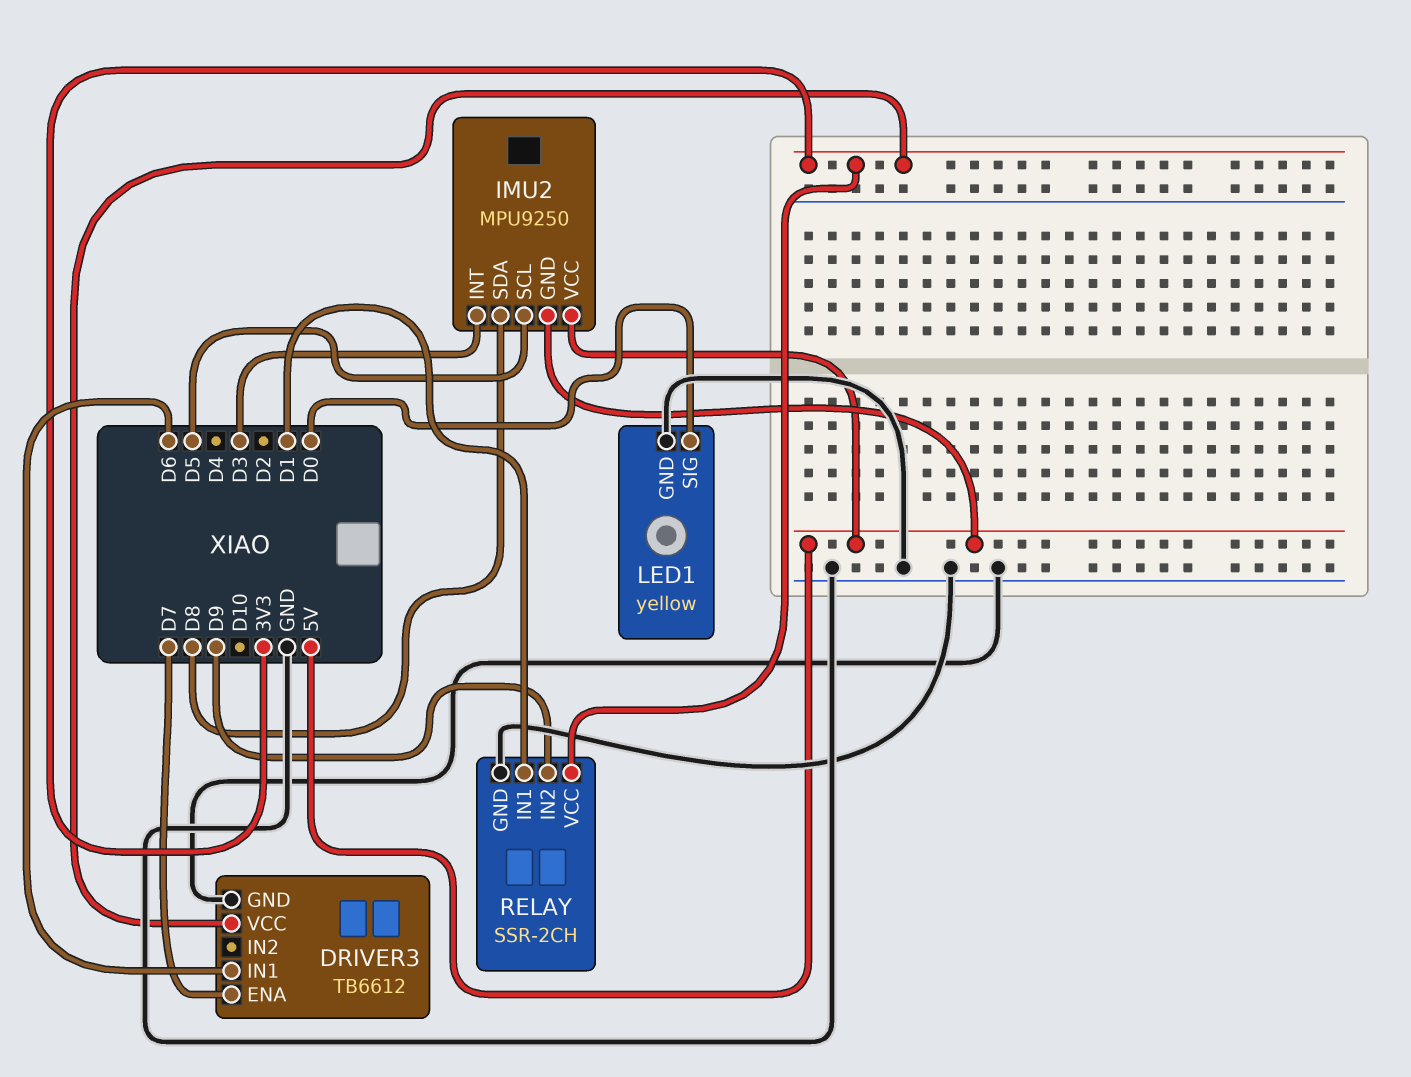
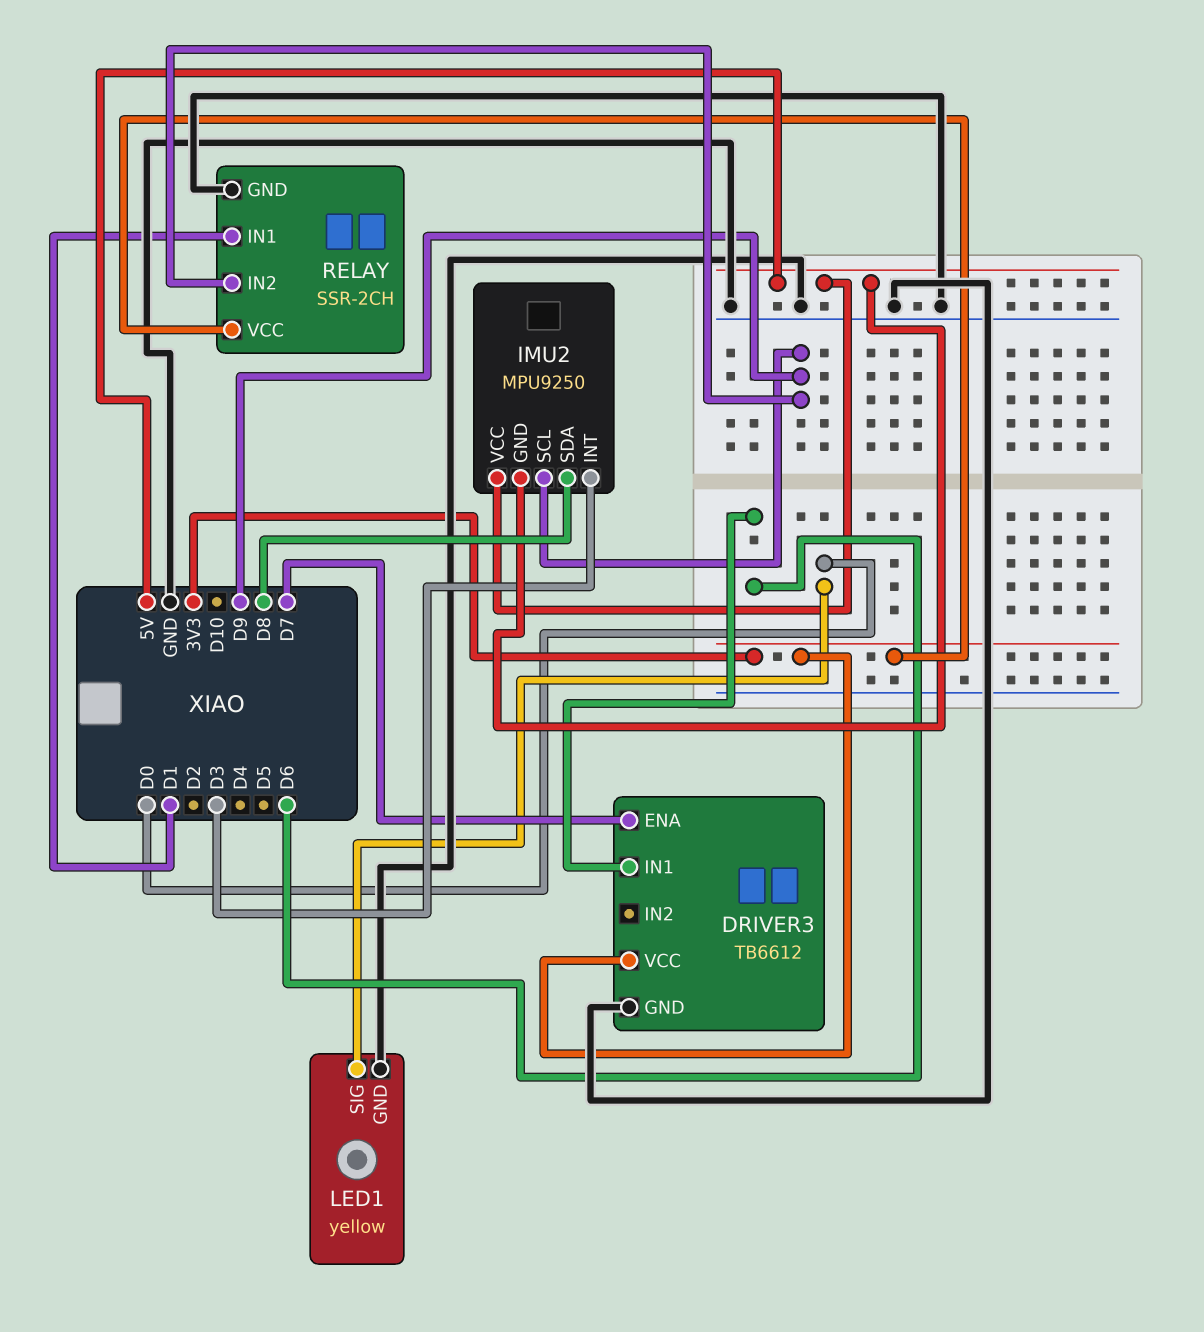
IMU2 pin SCL: D5 -> D9

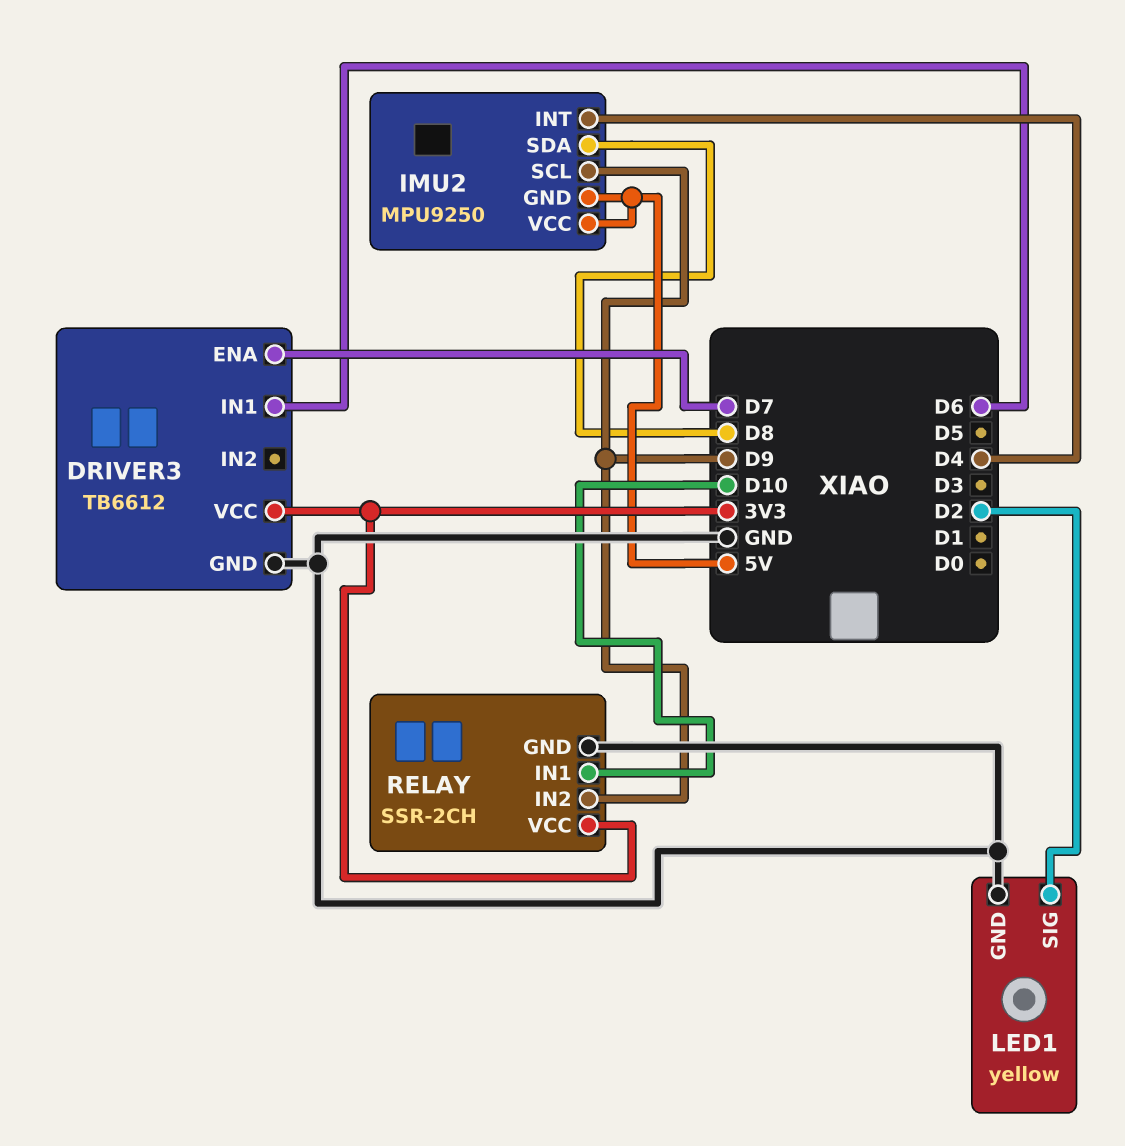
IMU2 pin INT: D3 -> D4
LED1 pin SIG: D0 -> D2
RELAY pin IN1: D1 -> D10

